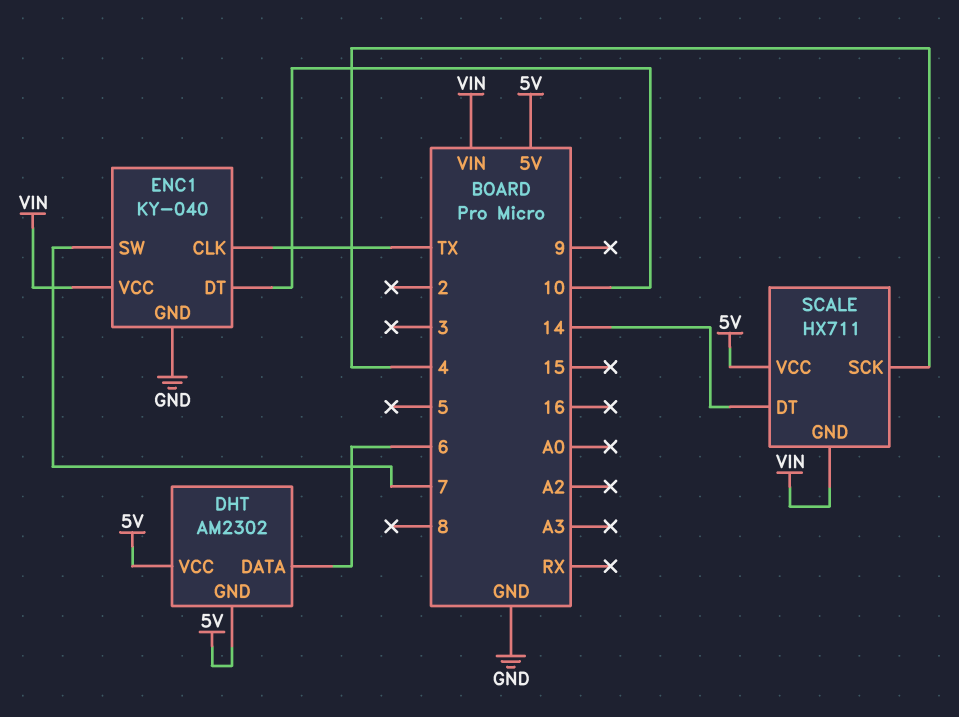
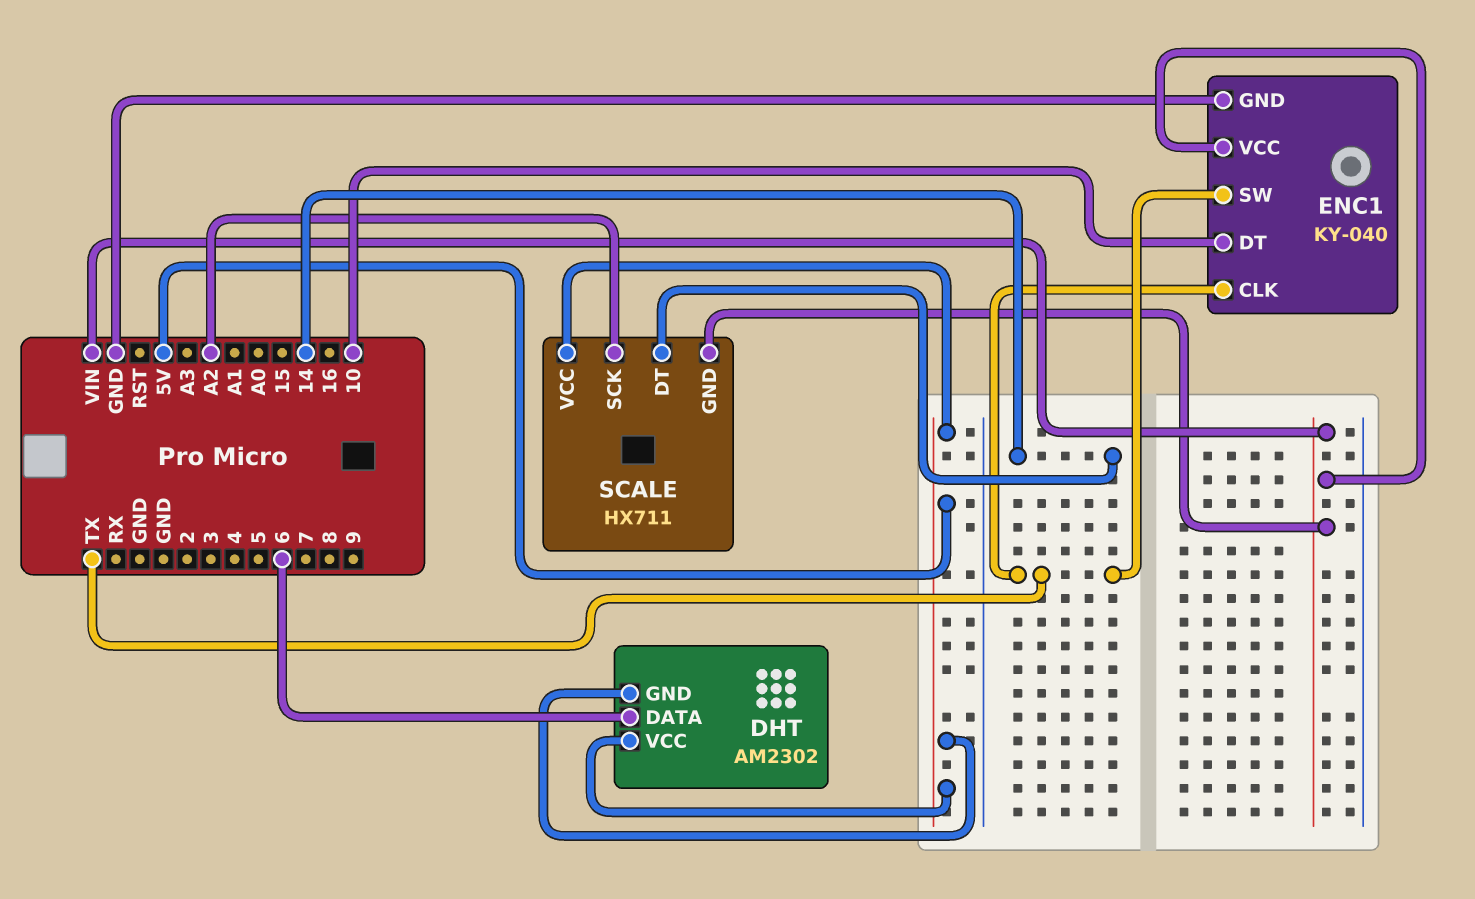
ENC1 pin SW: 7 -> TX
SCALE pin SCK: 4 -> A2

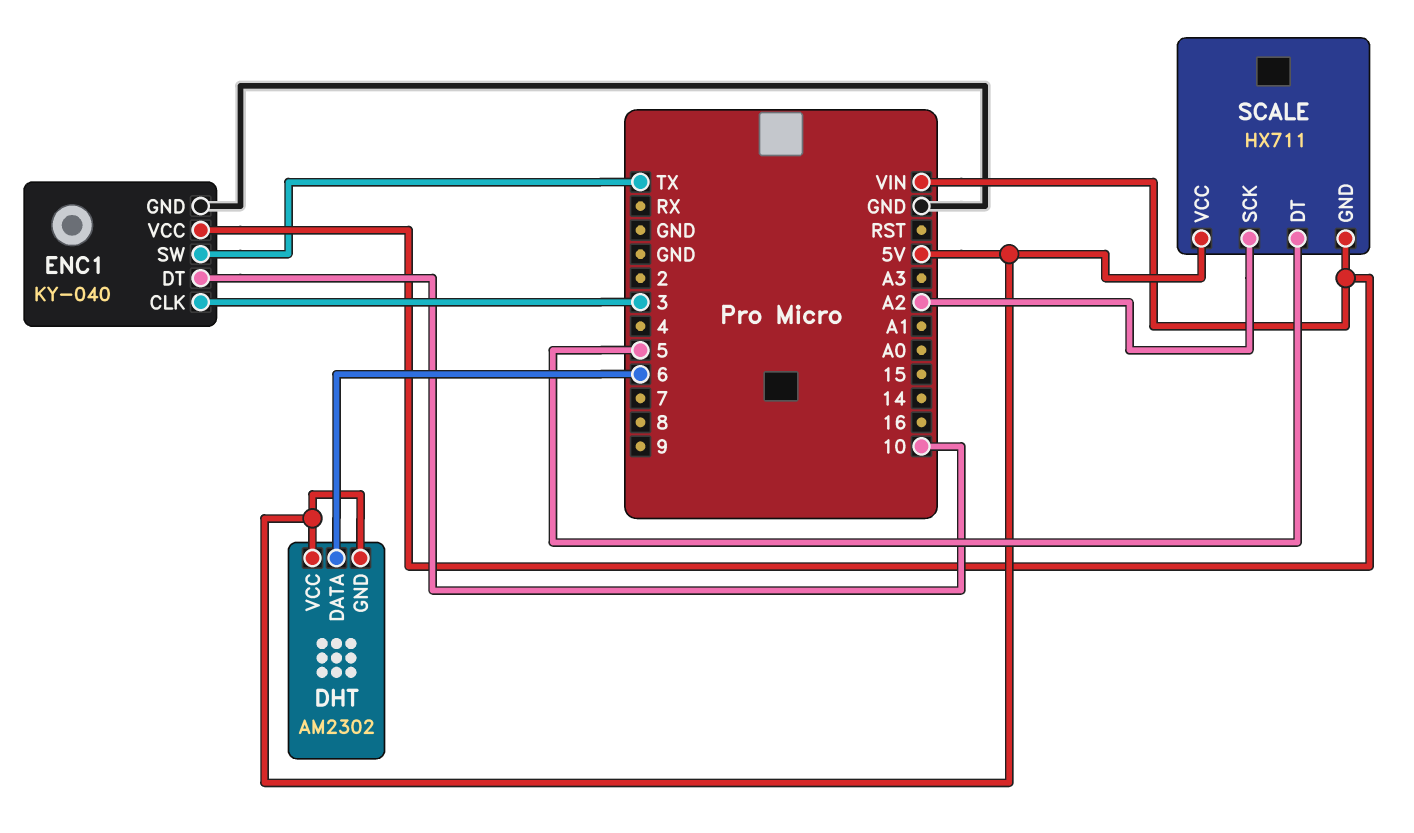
ENC1 pin CLK: TX -> 3
SCALE pin DT: 14 -> 5

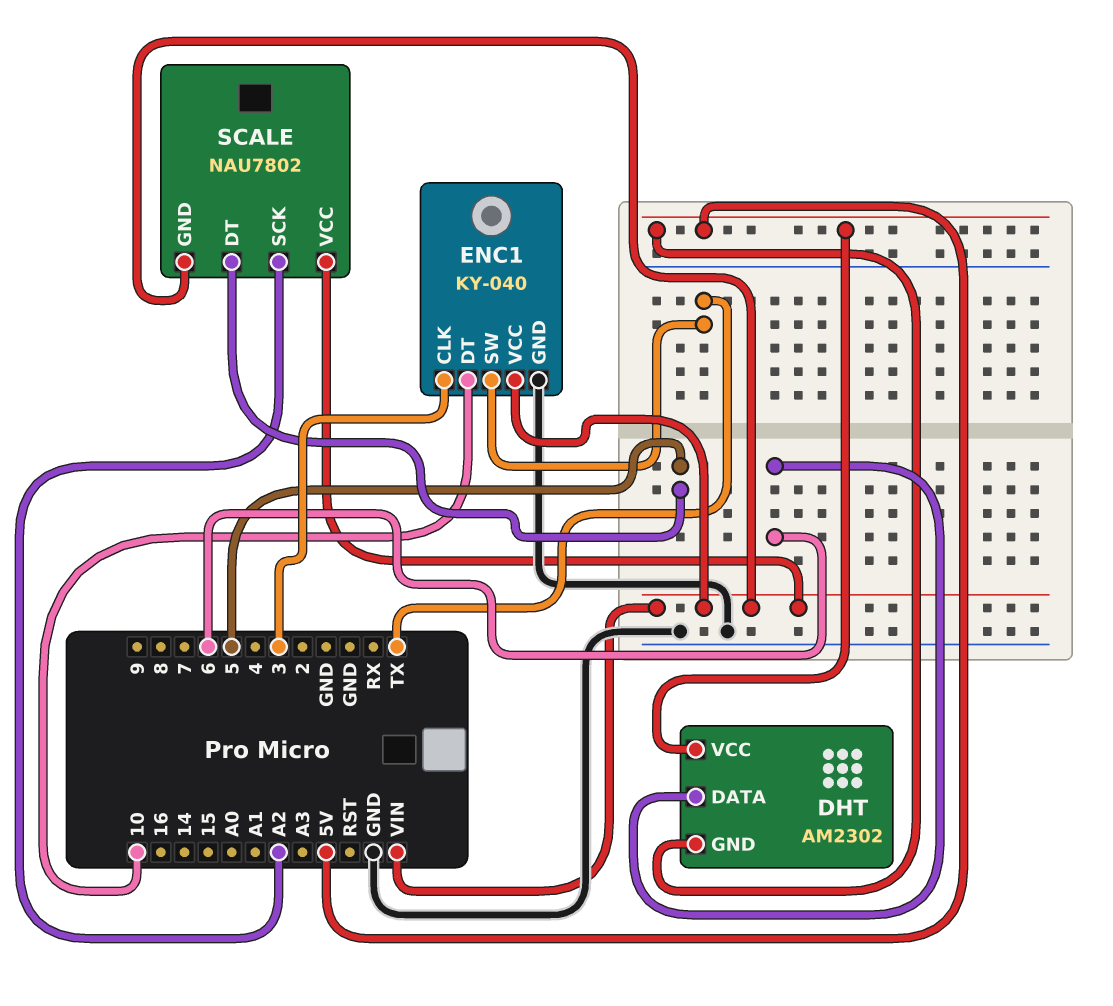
SCALE: HX711 -> NAU7802
SCALE pin VCC: 5V -> VIN

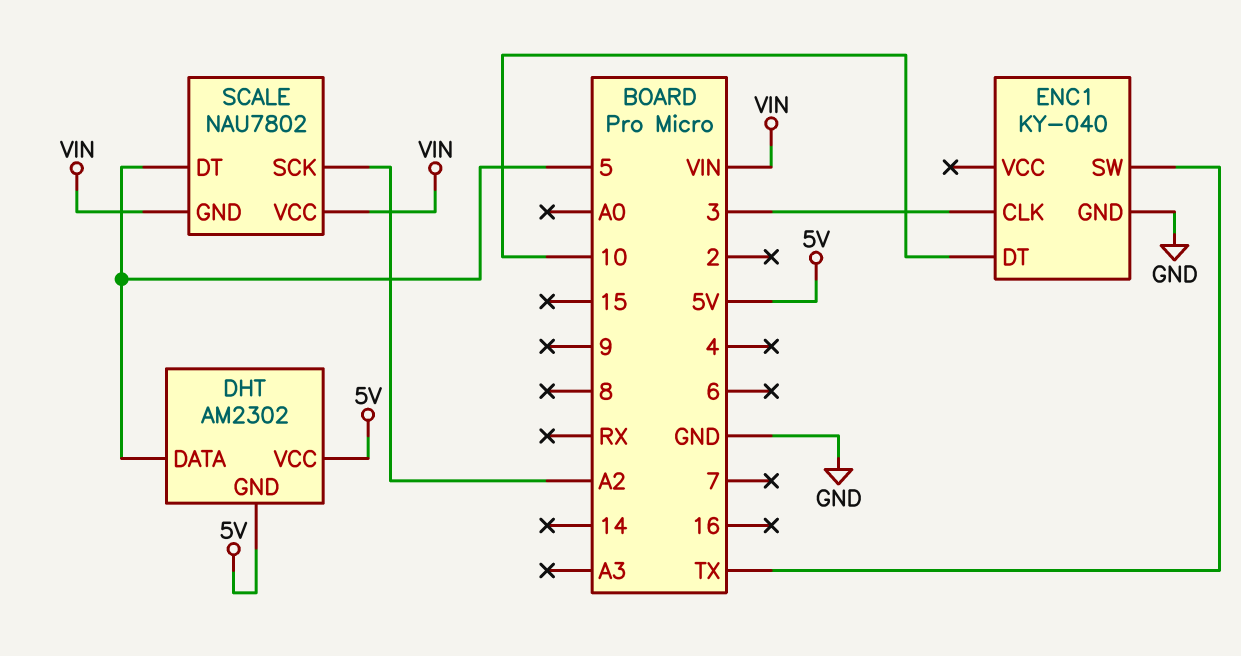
DHT pin DATA: 6 -> 5
ENC1 pin VCC: VIN -> none

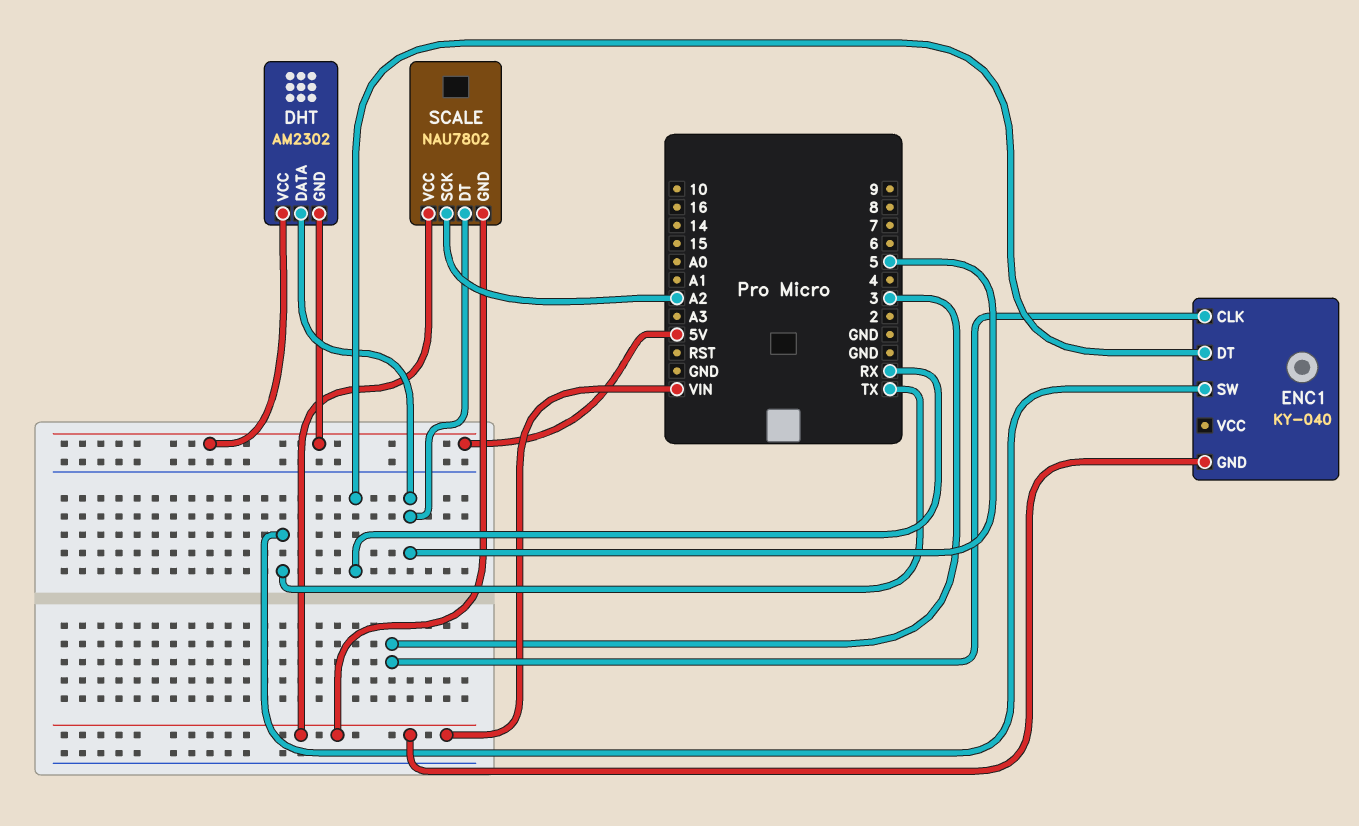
ENC1 pin DT: 10 -> RX
ENC1 pin GND: GND -> VIN

